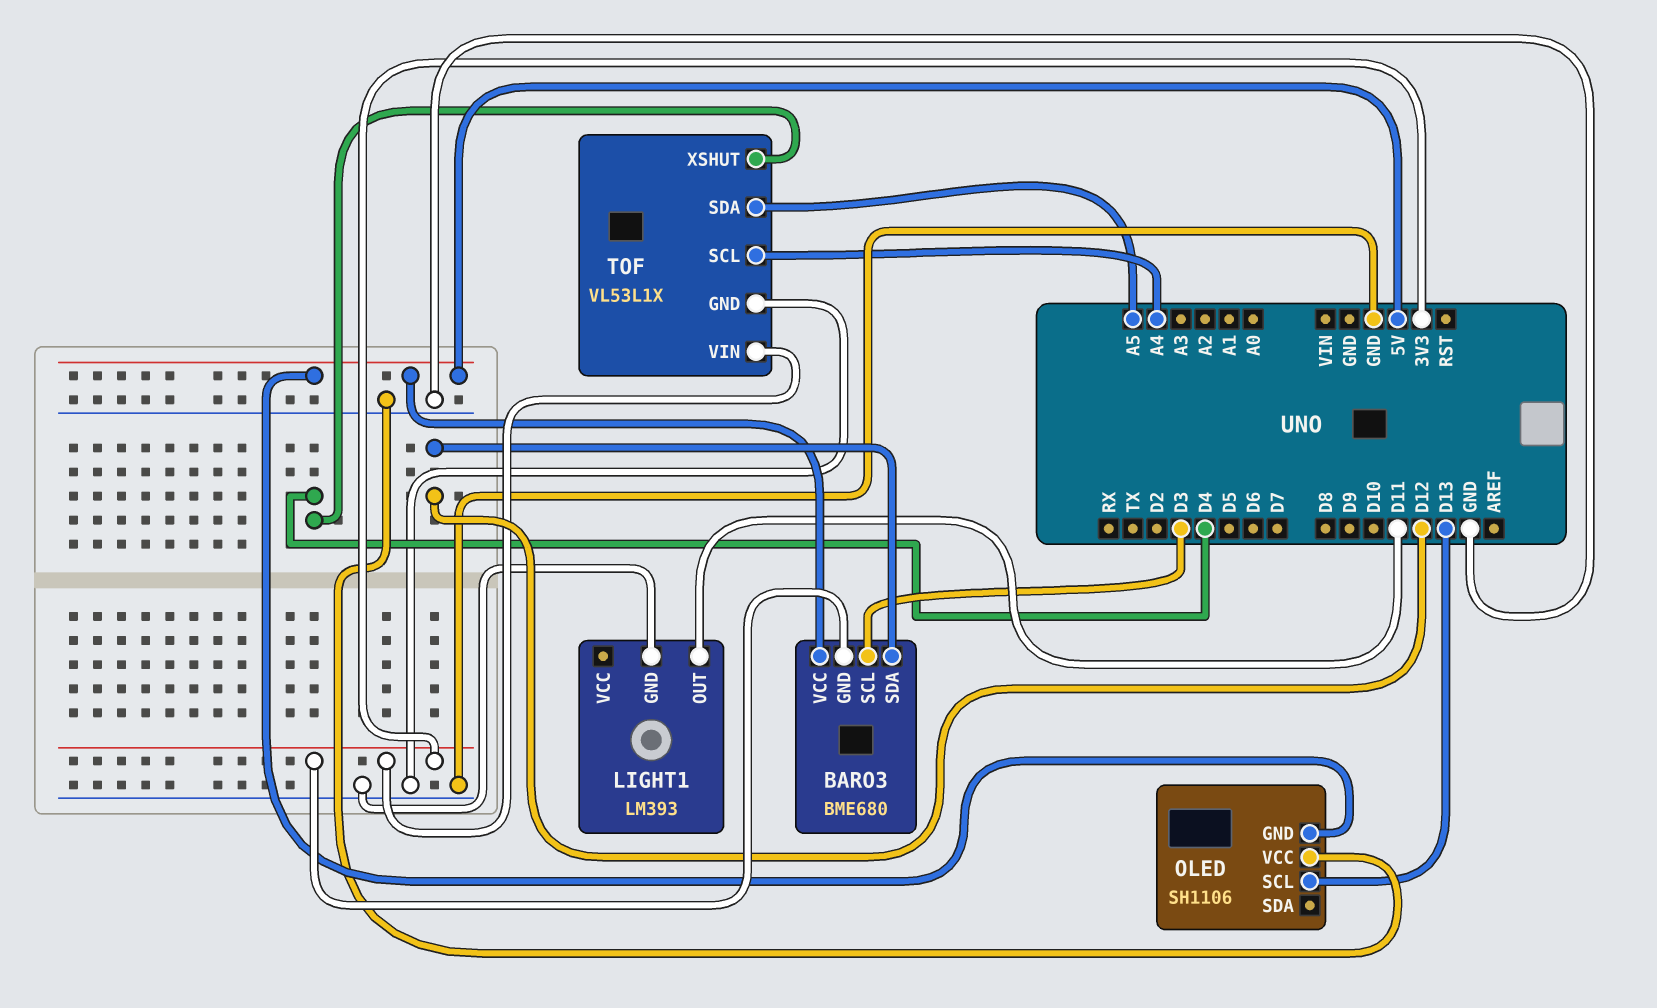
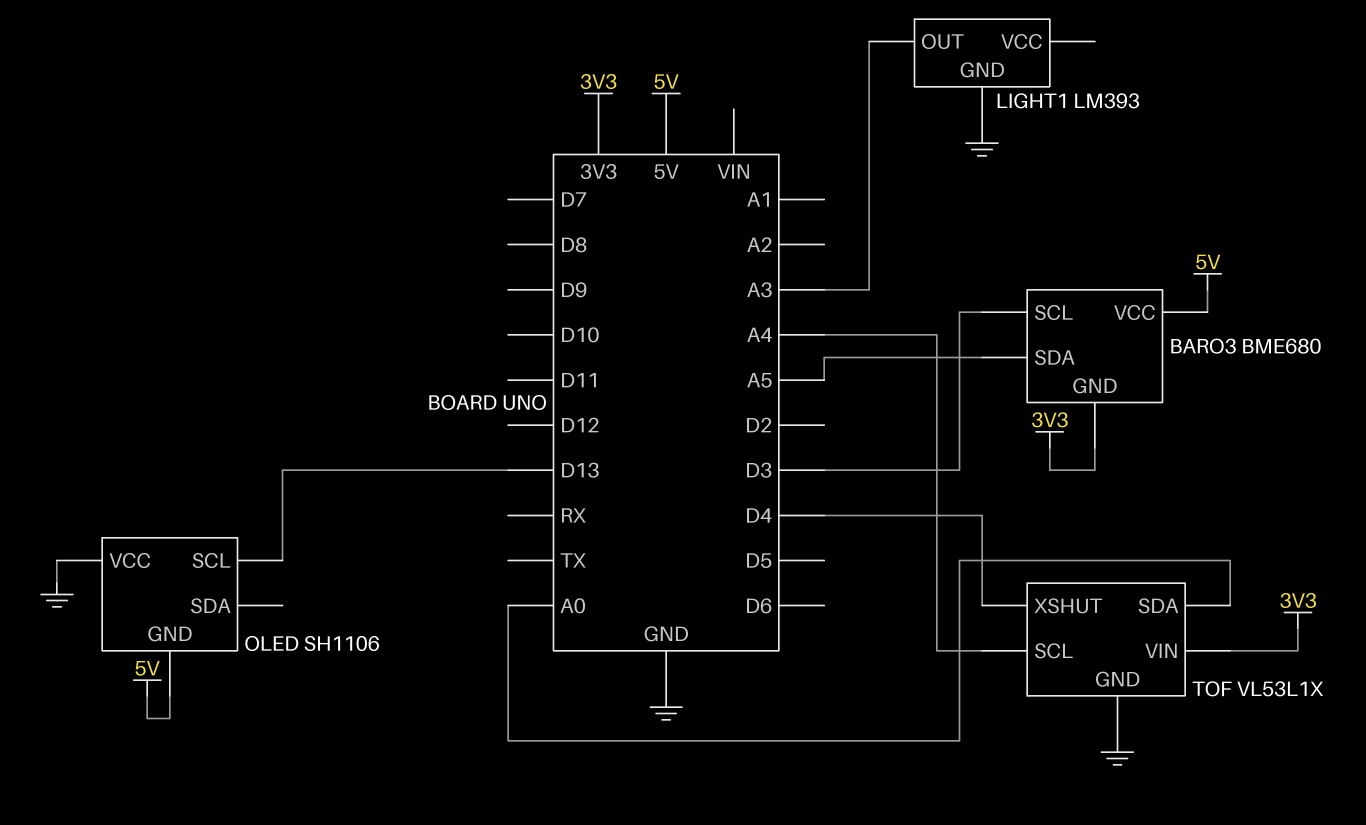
BARO3 pin SDA: D12 -> A5
LIGHT1 pin OUT: D11 -> A3
TOF pin SDA: A5 -> A0

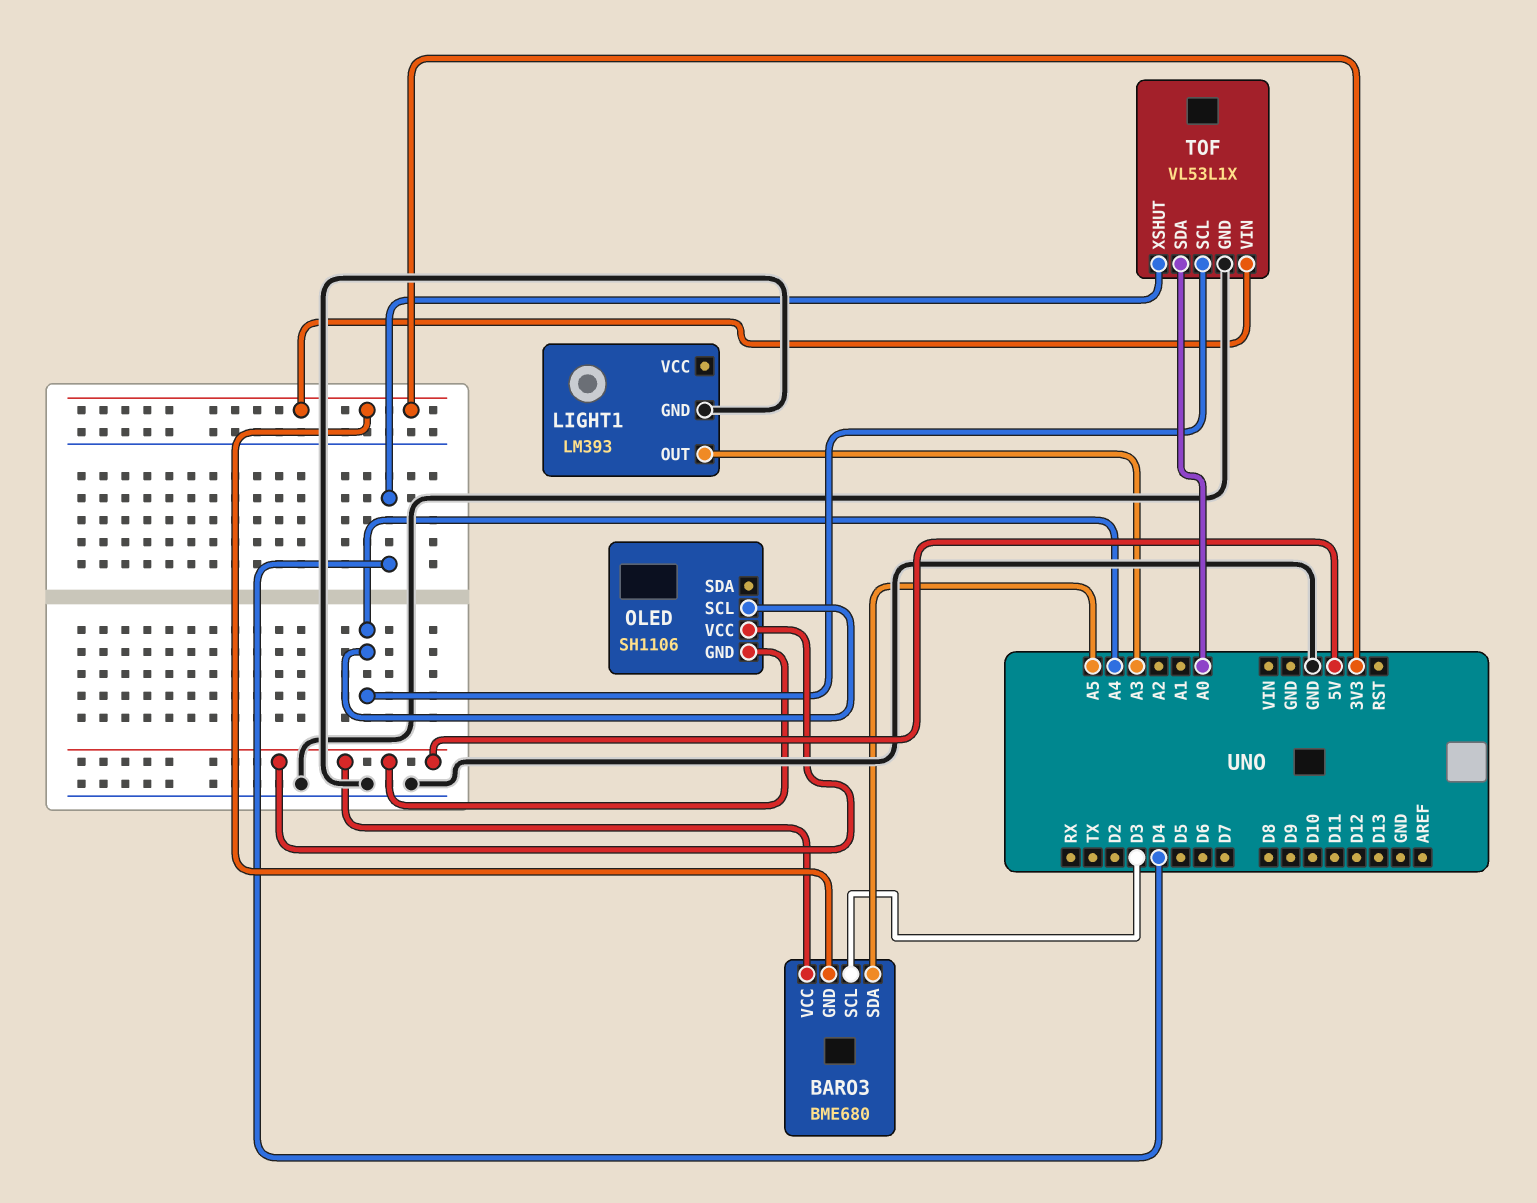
OLED pin SCL: D13 -> A4
OLED pin VCC: GND -> 5V

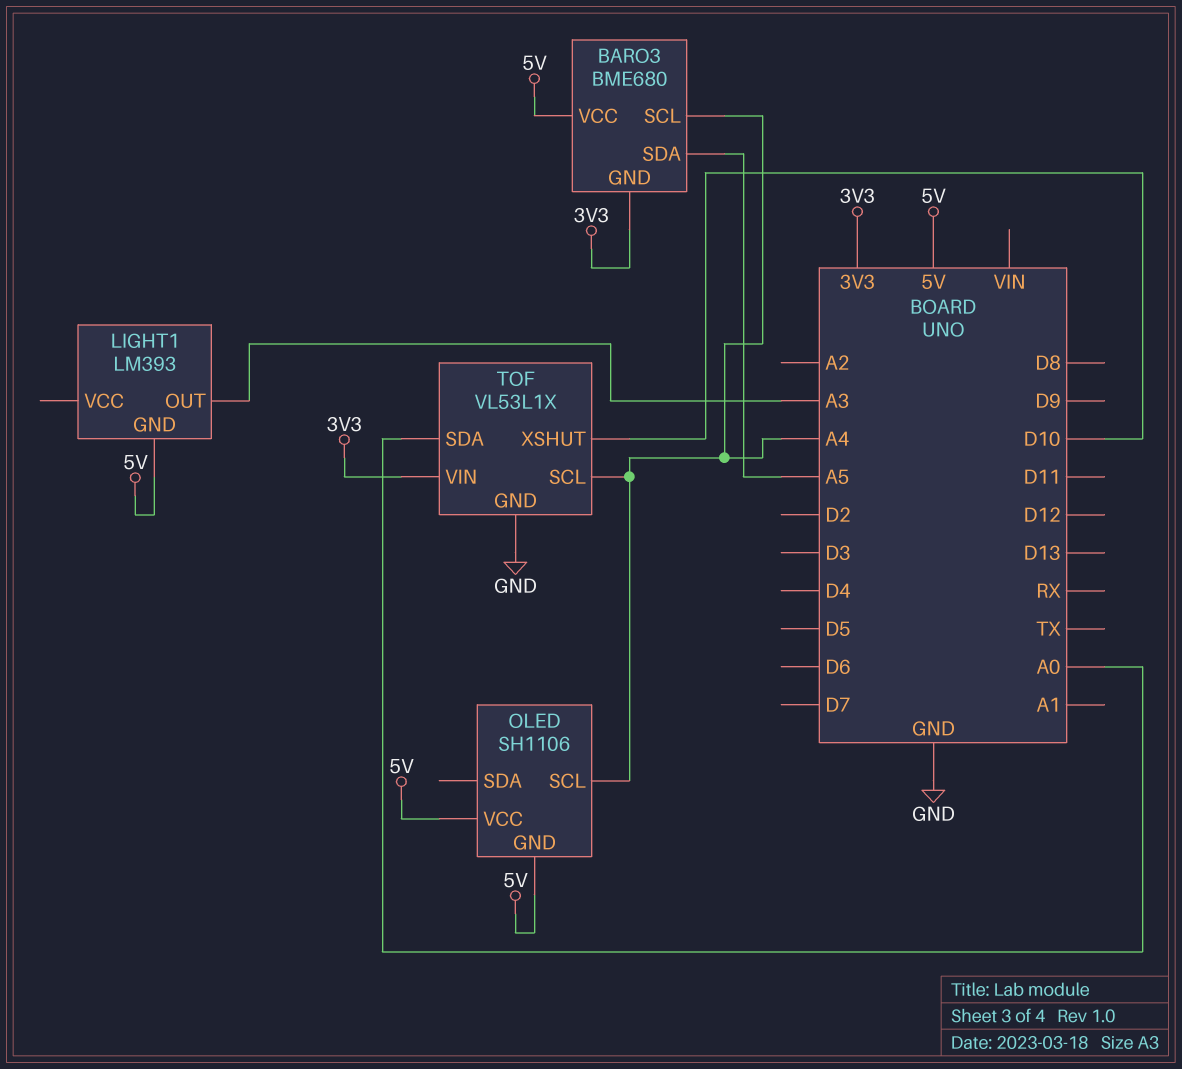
BARO3 pin SCL: D3 -> A4
LIGHT1 pin GND: GND -> 5V
TOF pin XSHUT: D4 -> D10

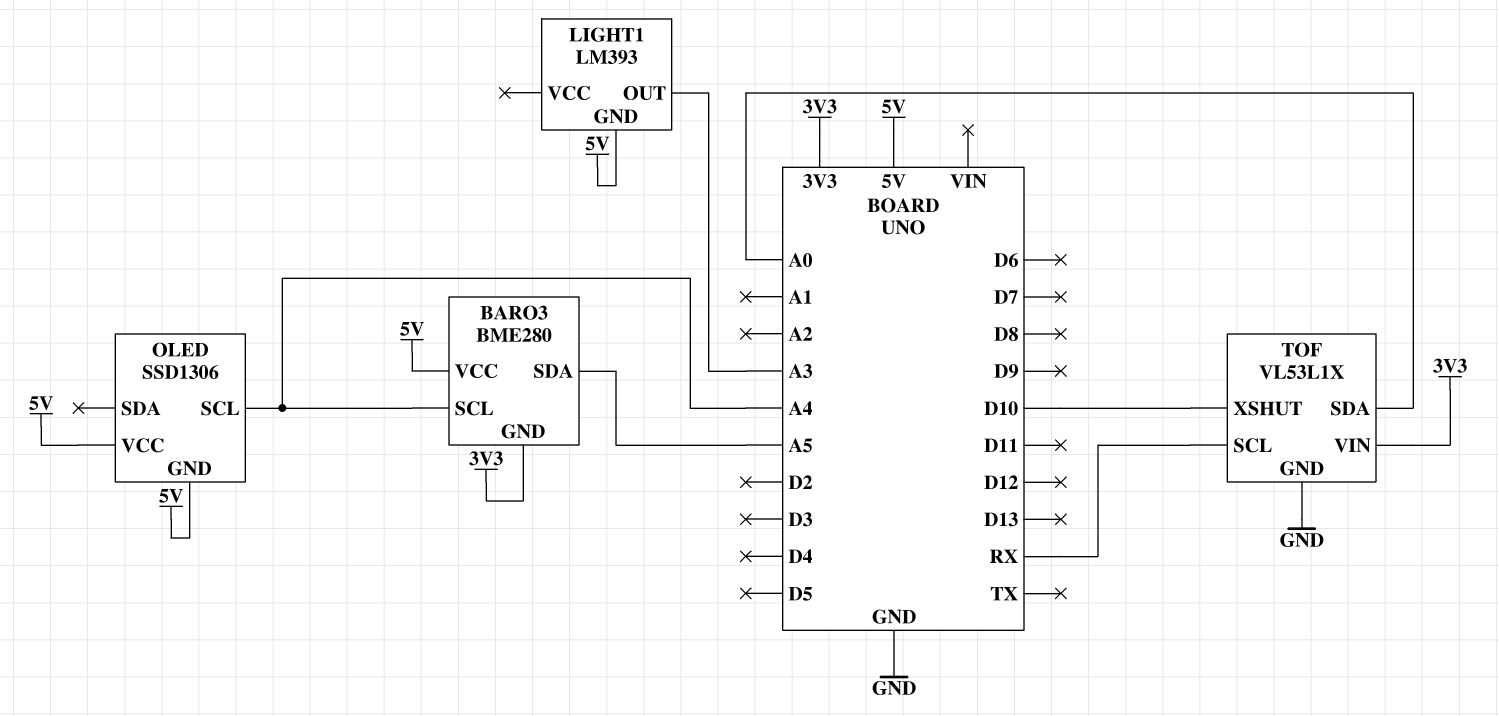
BARO3: BME680 -> BME280
OLED: SH1106 -> SSD1306
TOF pin SCL: A4 -> RX

